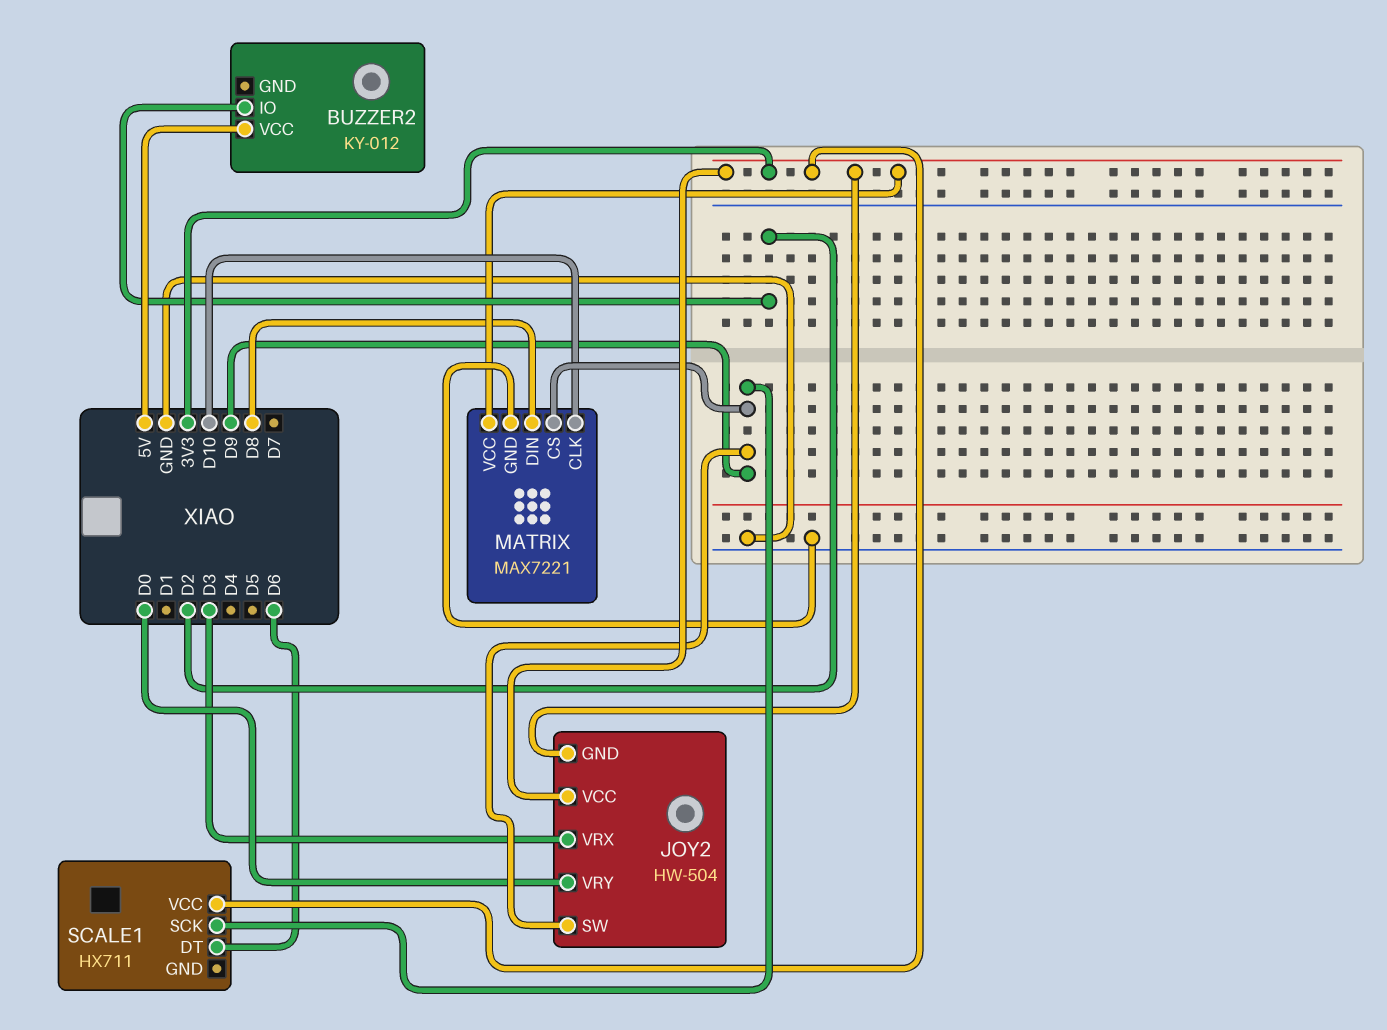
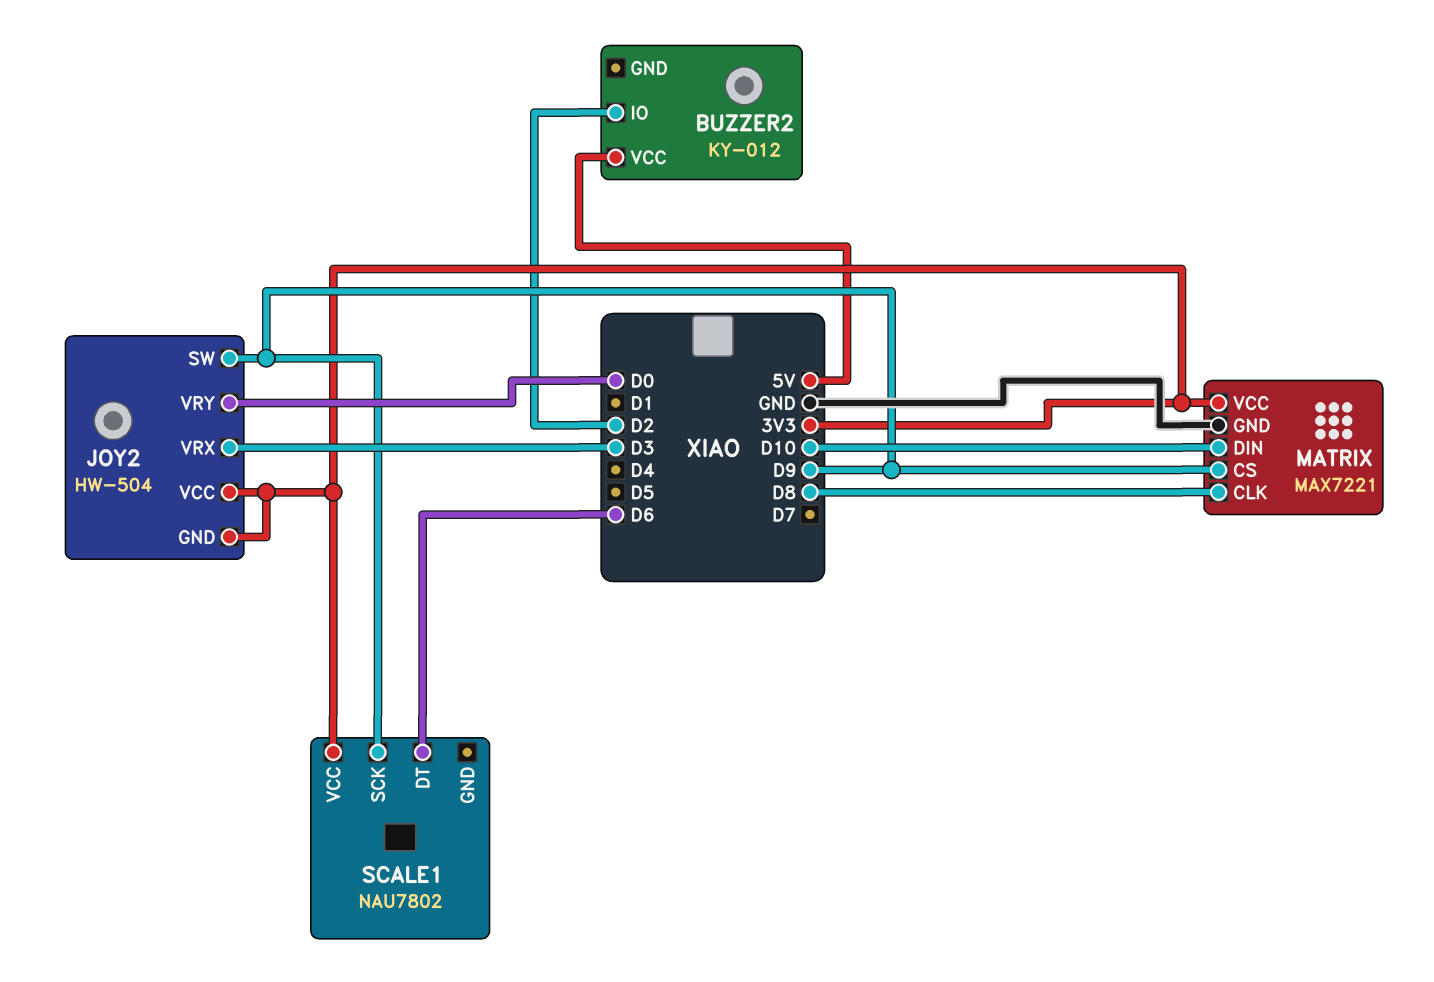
MATRIX pin CLK: D10 -> D8
MATRIX pin DIN: D8 -> D10
SCALE1: HX711 -> NAU7802

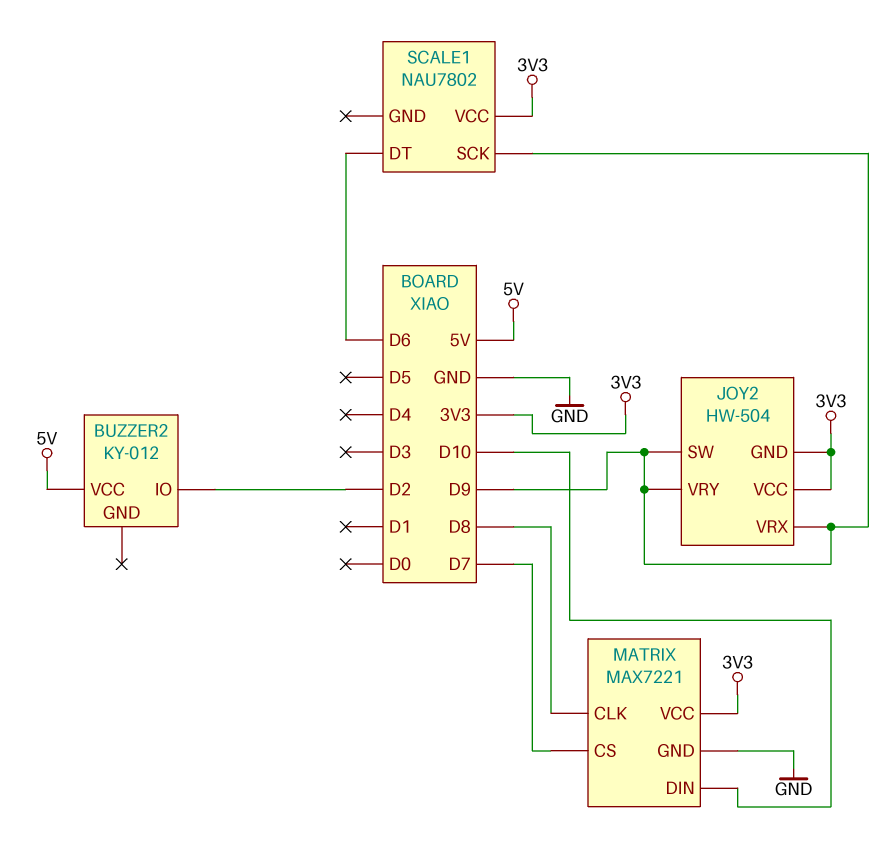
JOY2 pin VRX: D3 -> D9
JOY2 pin VRY: D0 -> D9
MATRIX pin CS: D9 -> D7

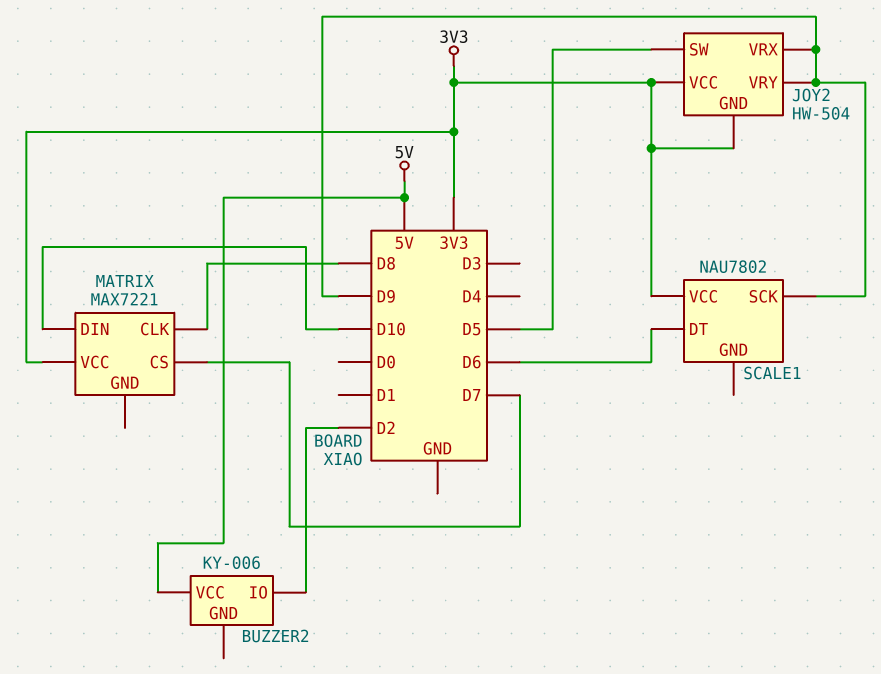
BUZZER2: KY-012 -> KY-006
JOY2 pin SW: D9 -> D5
MATRIX pin GND: GND -> none

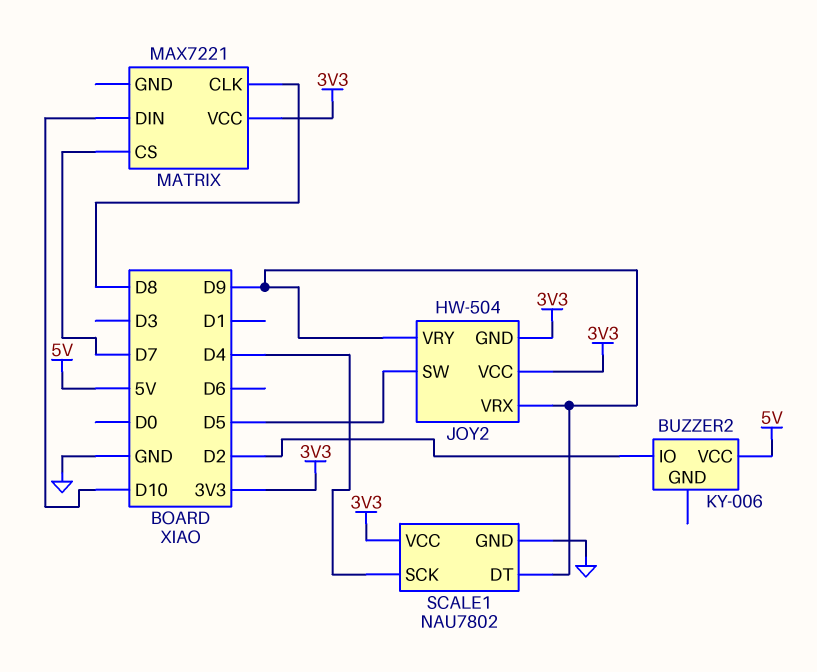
SCALE1 pin DT: D6 -> D9
SCALE1 pin GND: none -> GND
SCALE1 pin SCK: D9 -> D4

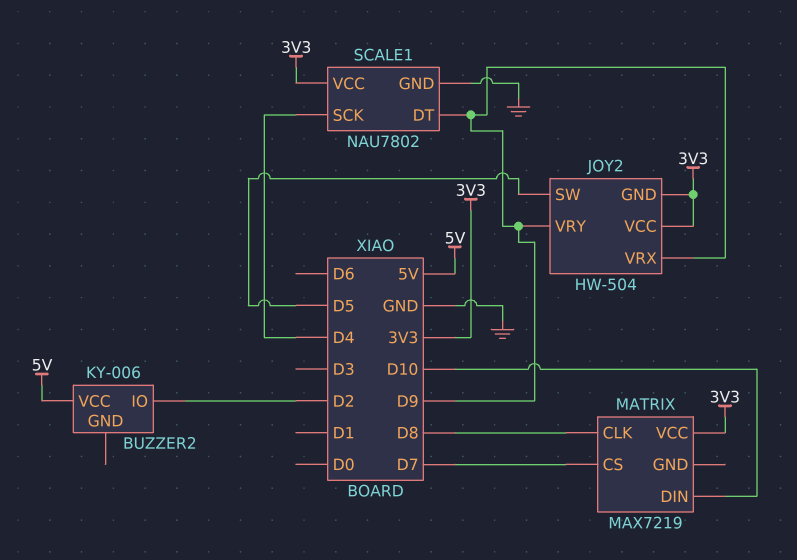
MATRIX: MAX7221 -> MAX7219

